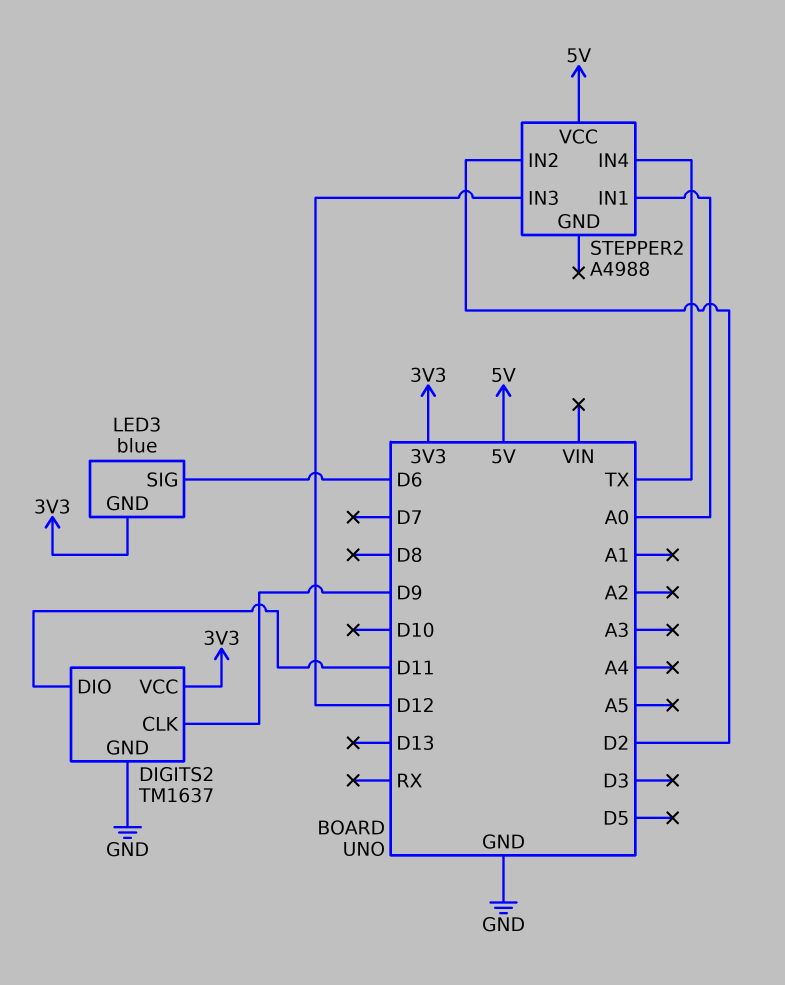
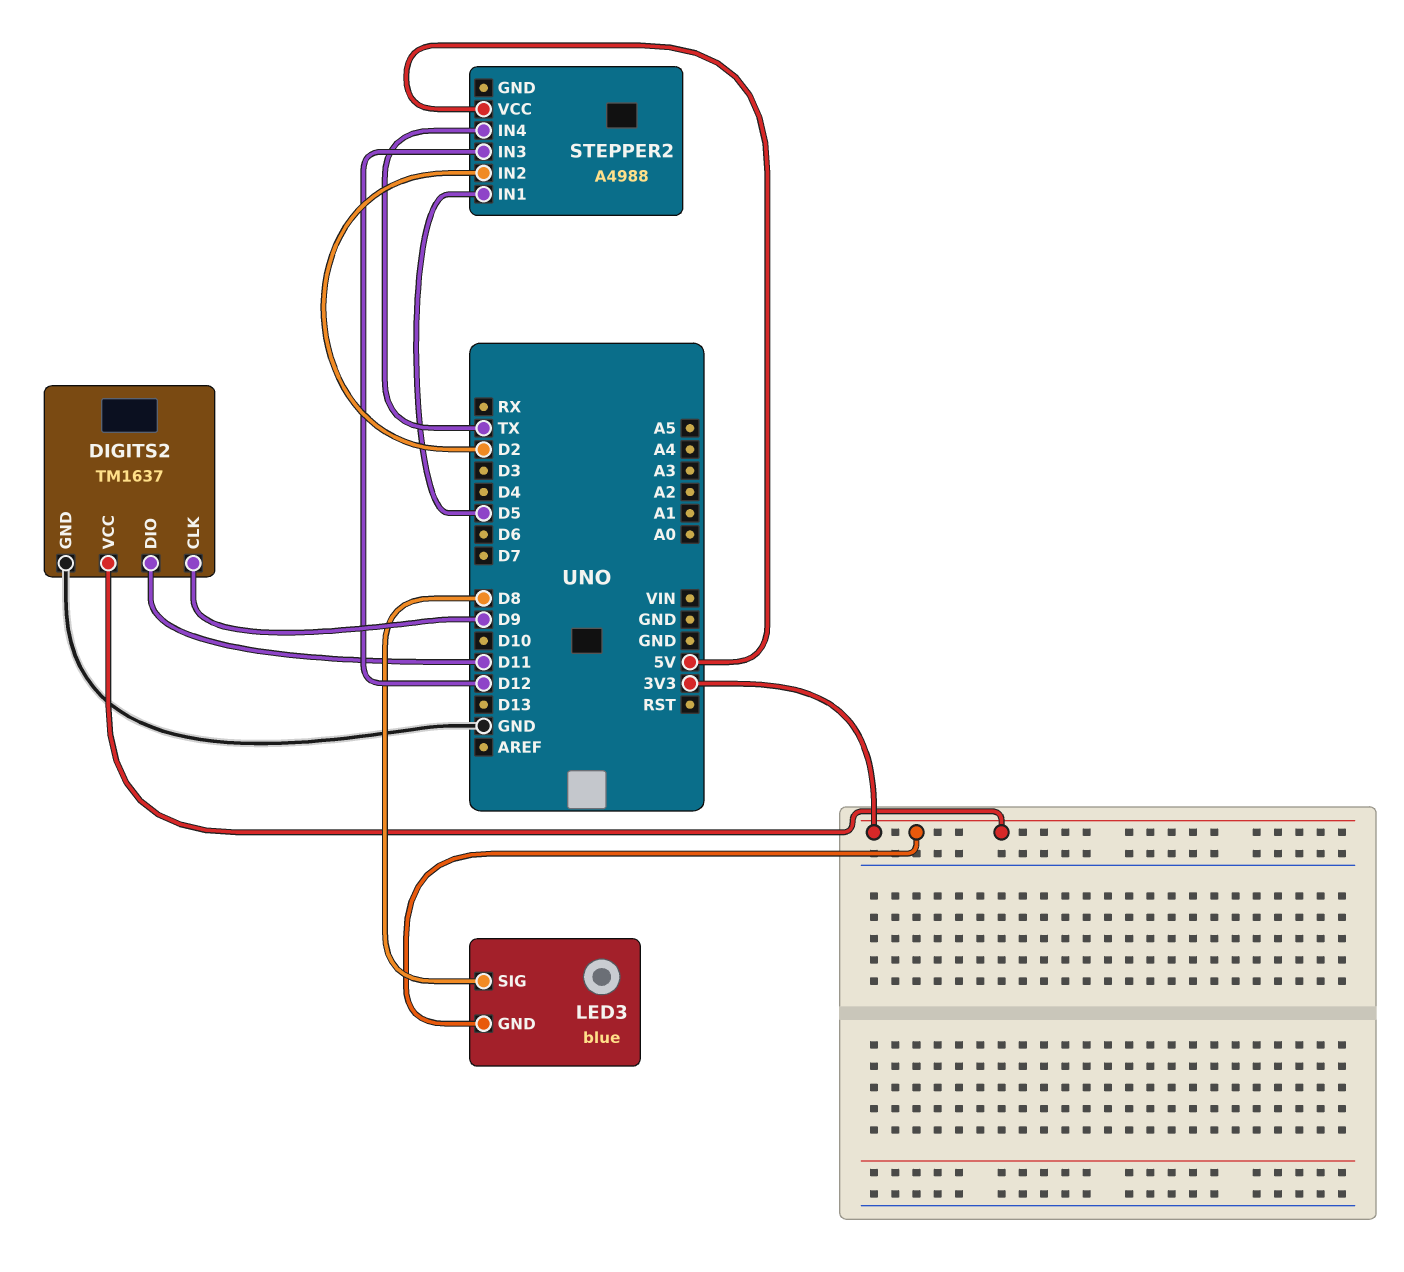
LED3 pin SIG: D6 -> D8
STEPPER2 pin IN1: A0 -> D5

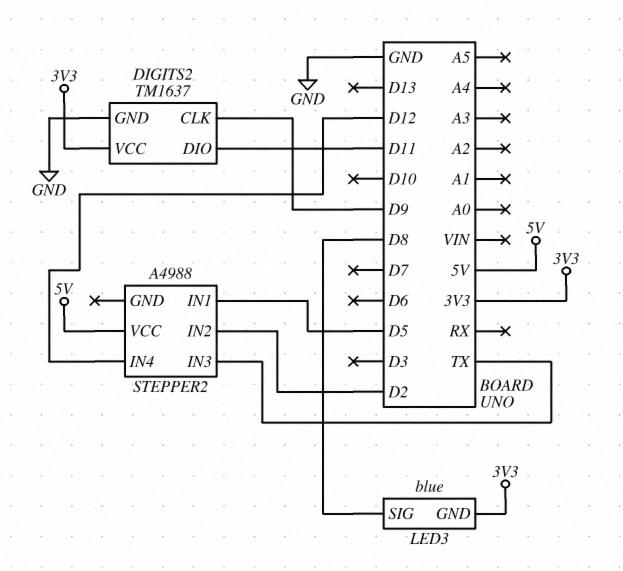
STEPPER2 pin IN3: D12 -> TX
STEPPER2 pin IN4: TX -> D12

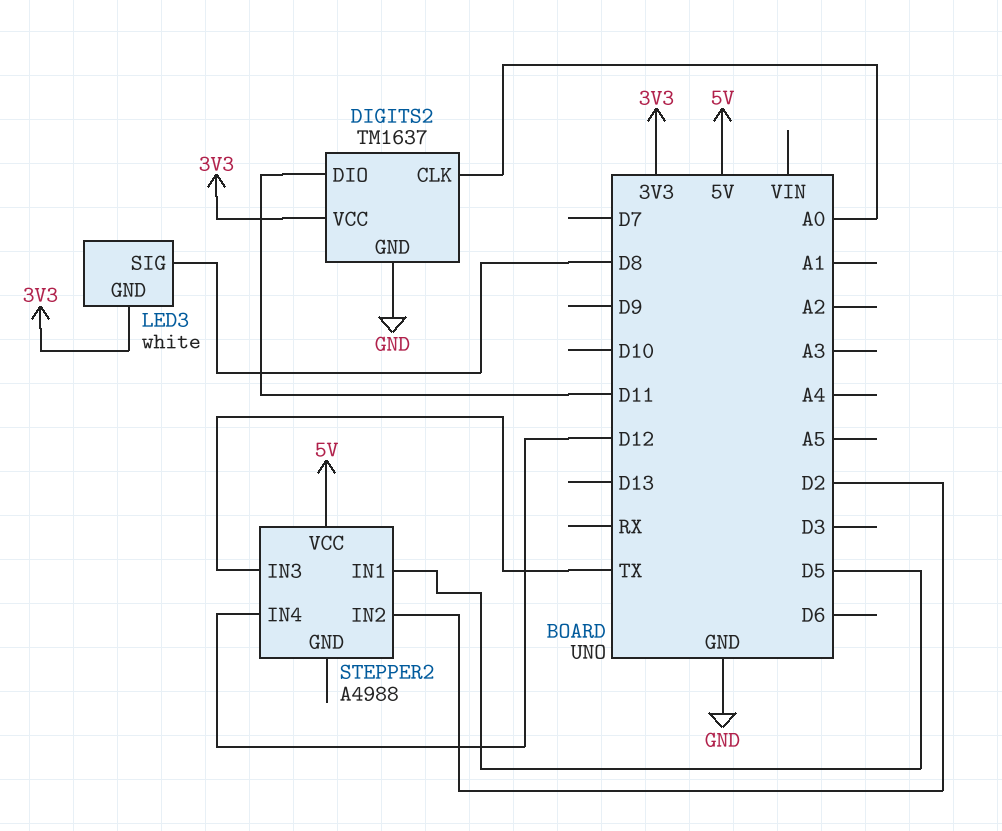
DIGITS2 pin CLK: D9 -> A0
LED3: blue -> white

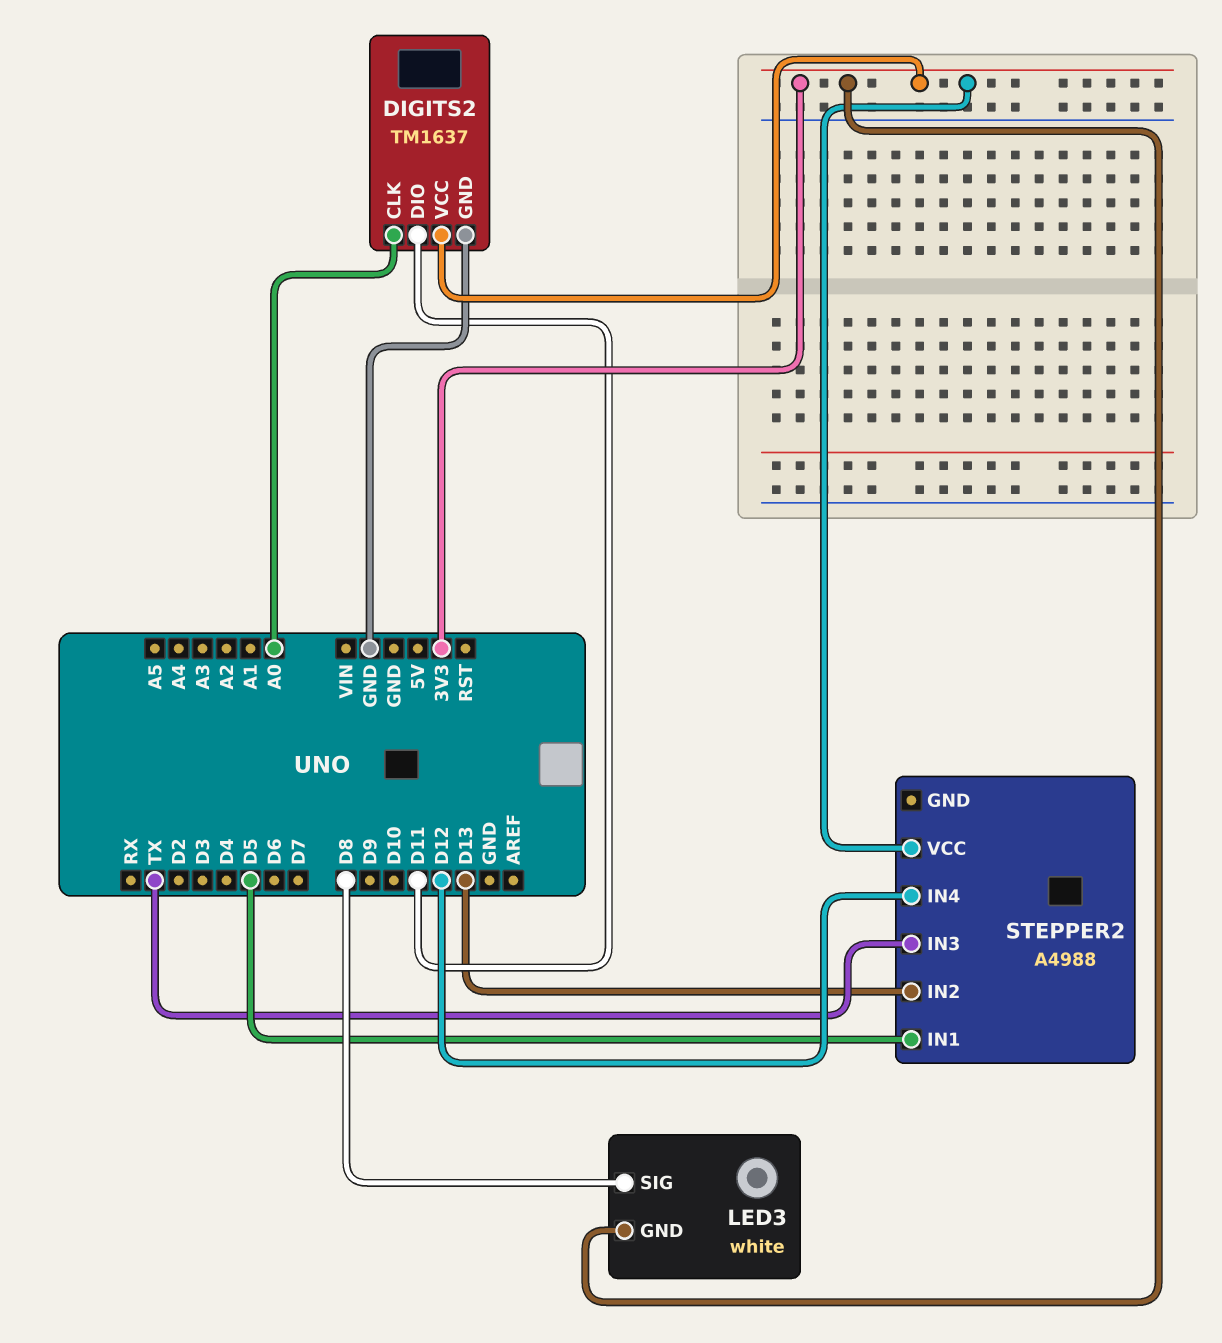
STEPPER2 pin IN2: D2 -> D13
STEPPER2 pin VCC: 5V -> 3V3

